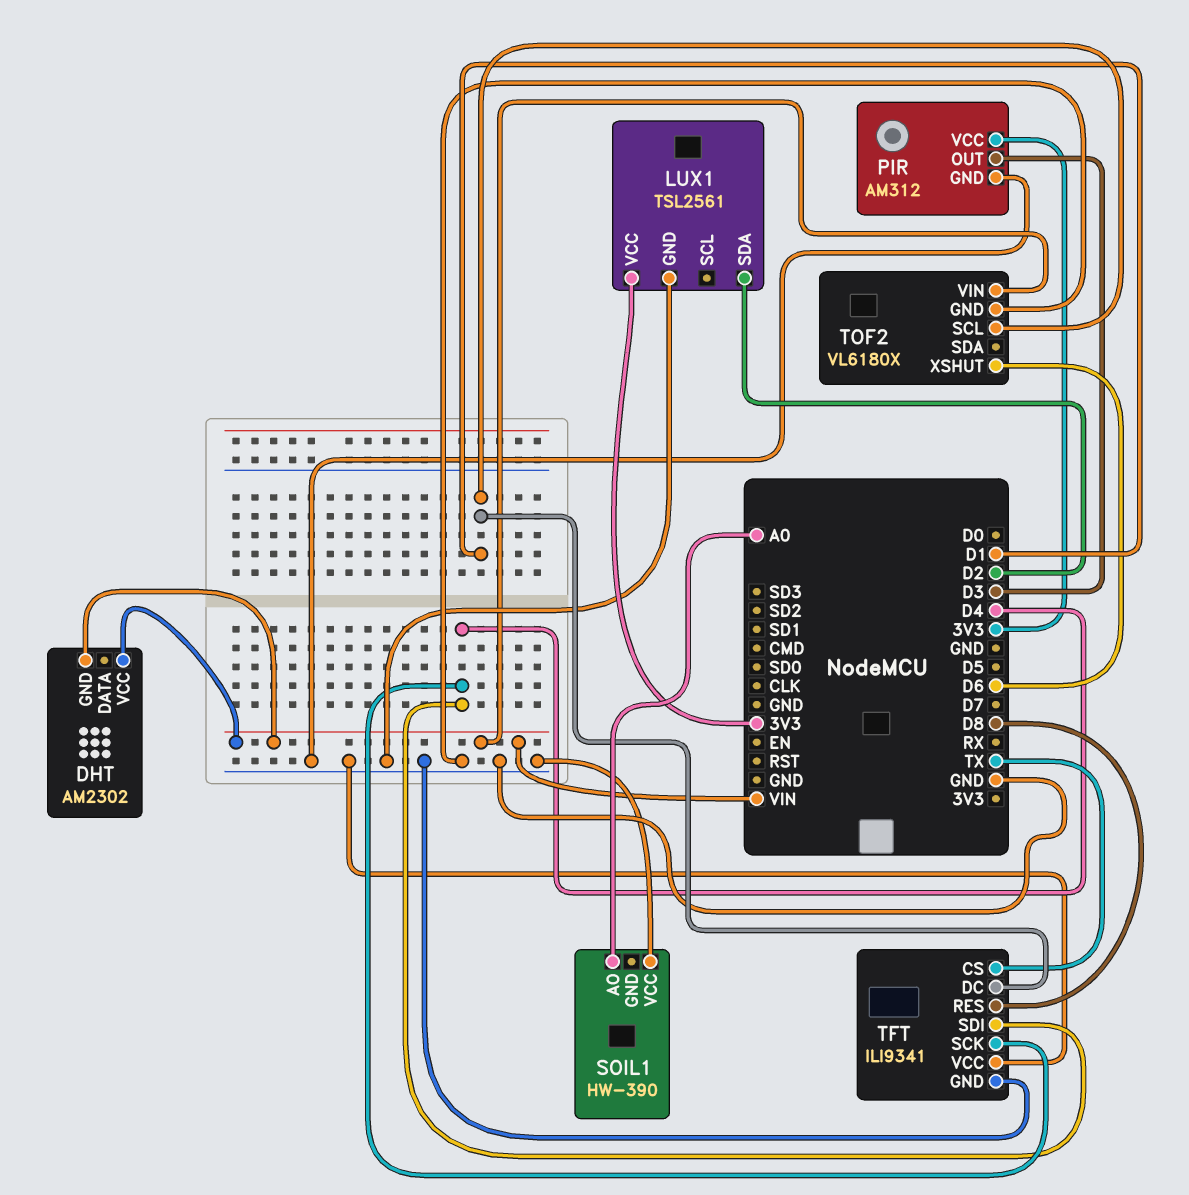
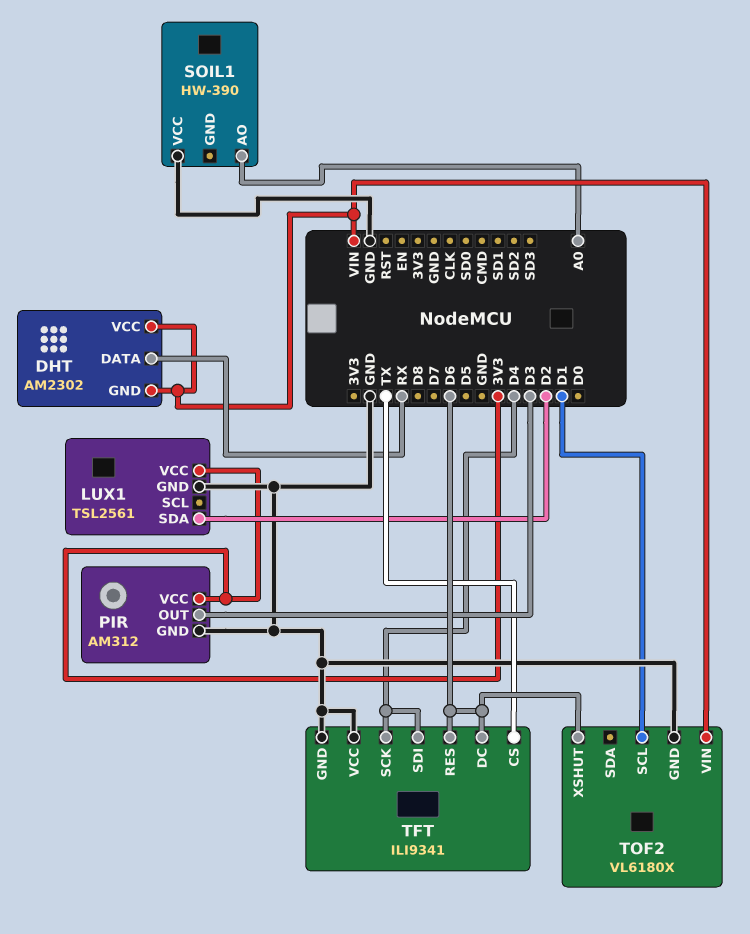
DHT pin DATA: none -> RX
TFT pin DC: D1 -> D6
TFT pin RES: D8 -> D6

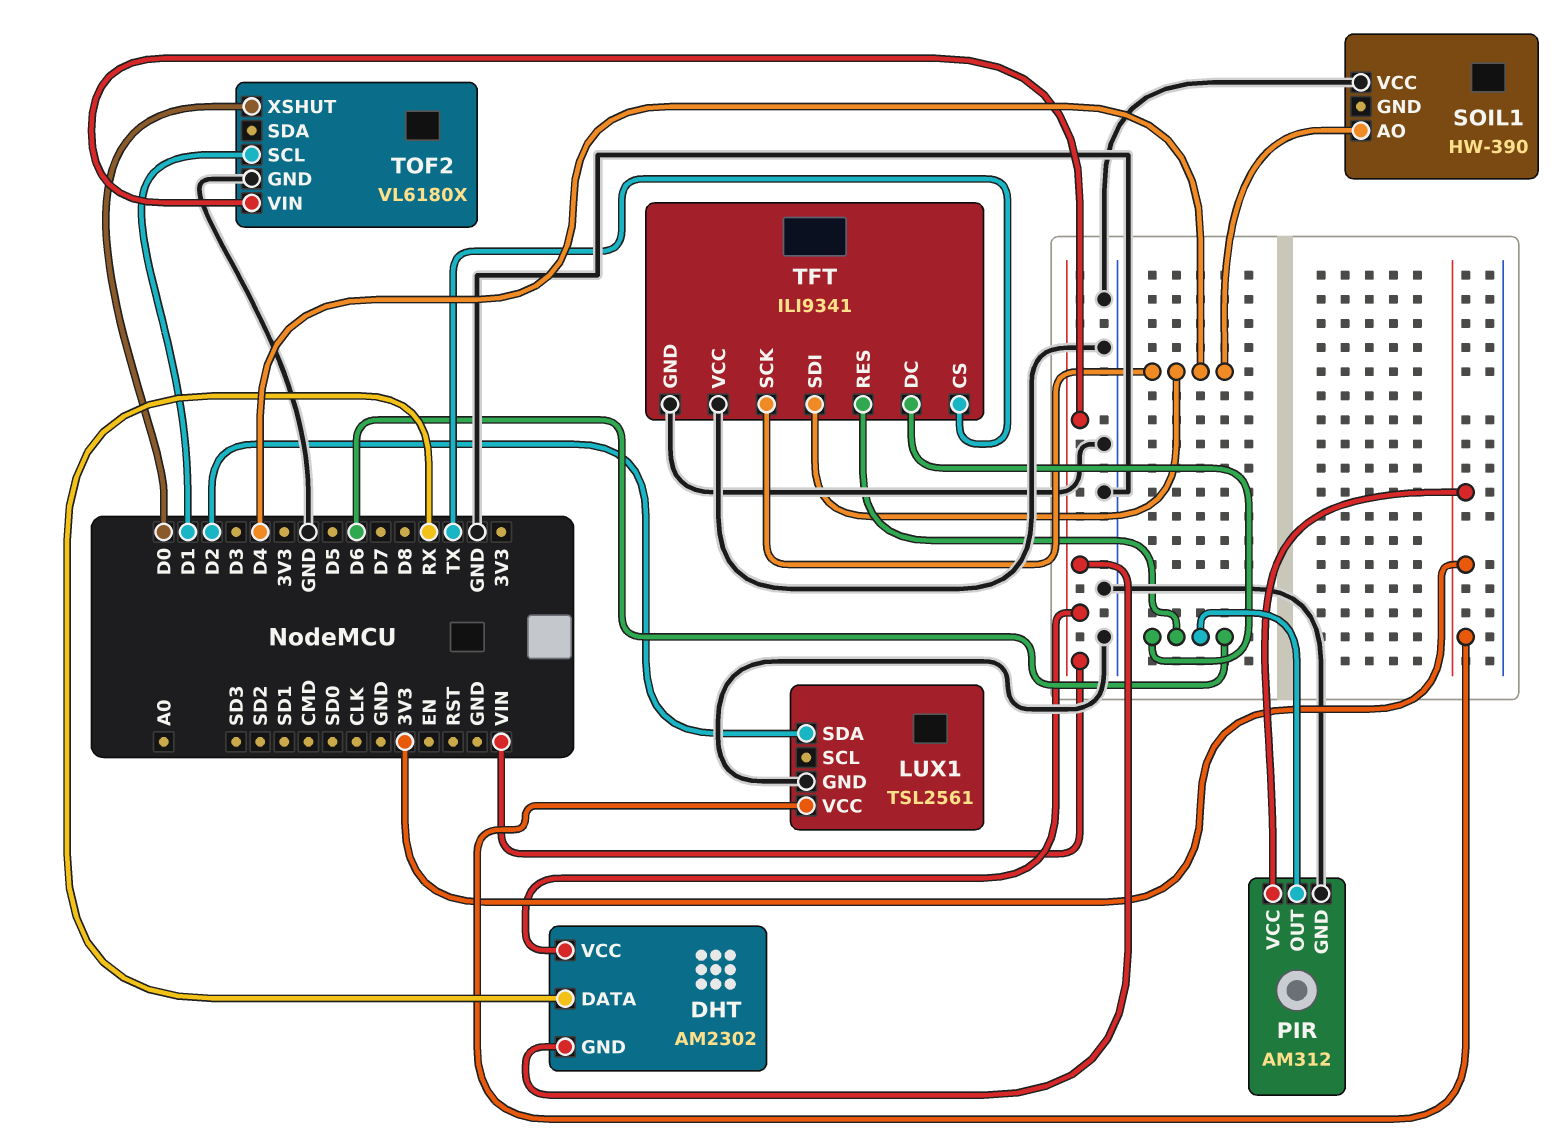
PIR pin OUT: D3 -> D6
SOIL1 pin AO: A0 -> D4
TOF2 pin XSHUT: D6 -> D0

